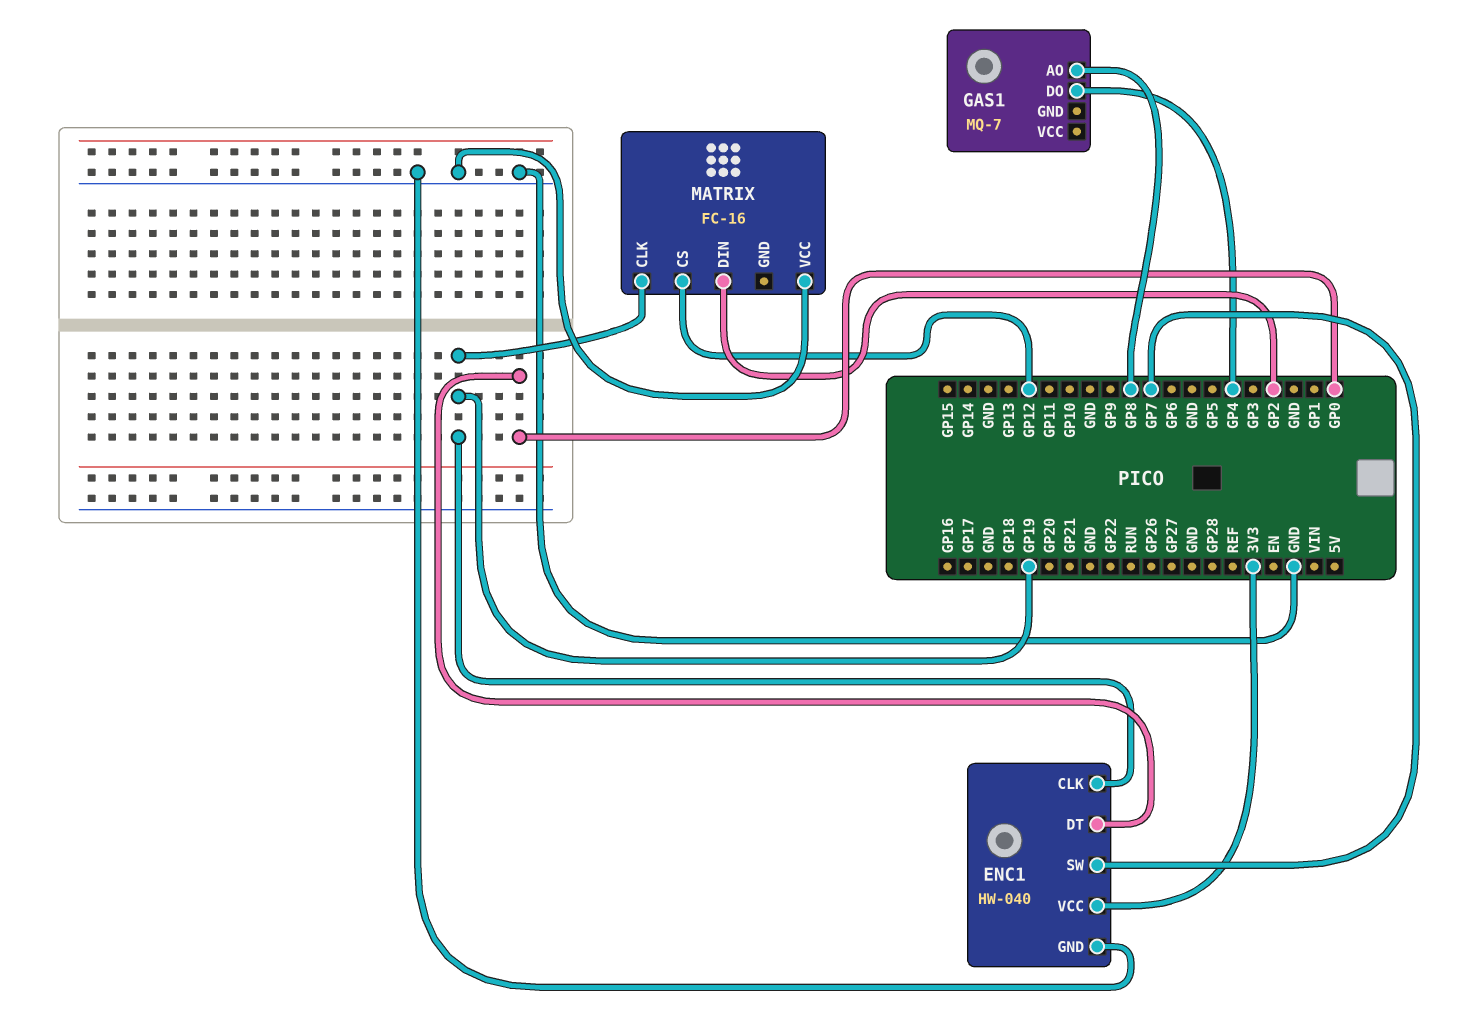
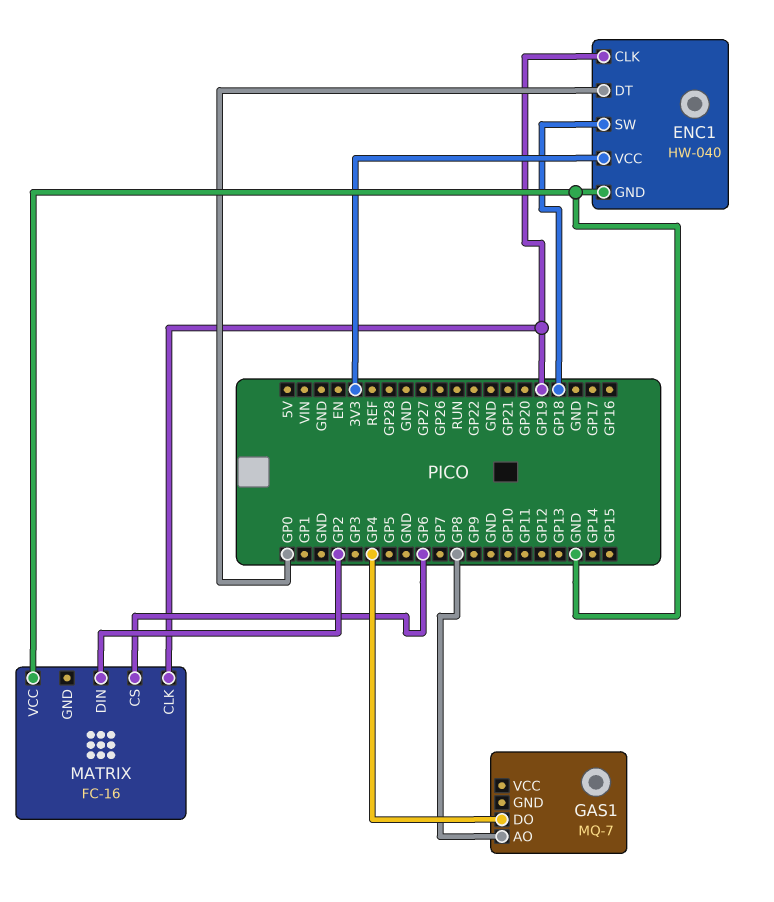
ENC1 pin SW: GP7 -> GP18
MATRIX pin CS: GP12 -> GP6

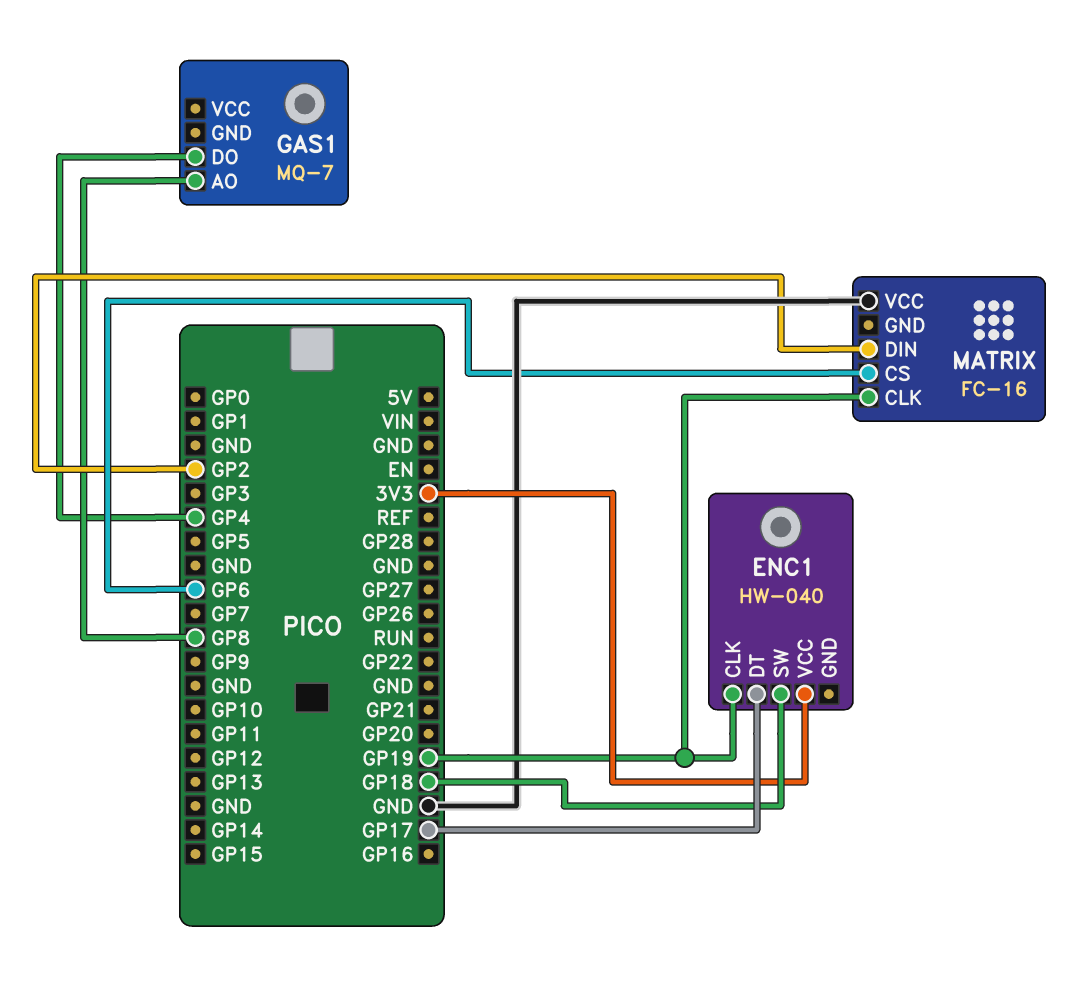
ENC1 pin DT: GP0 -> GP17
ENC1 pin GND: GND -> none

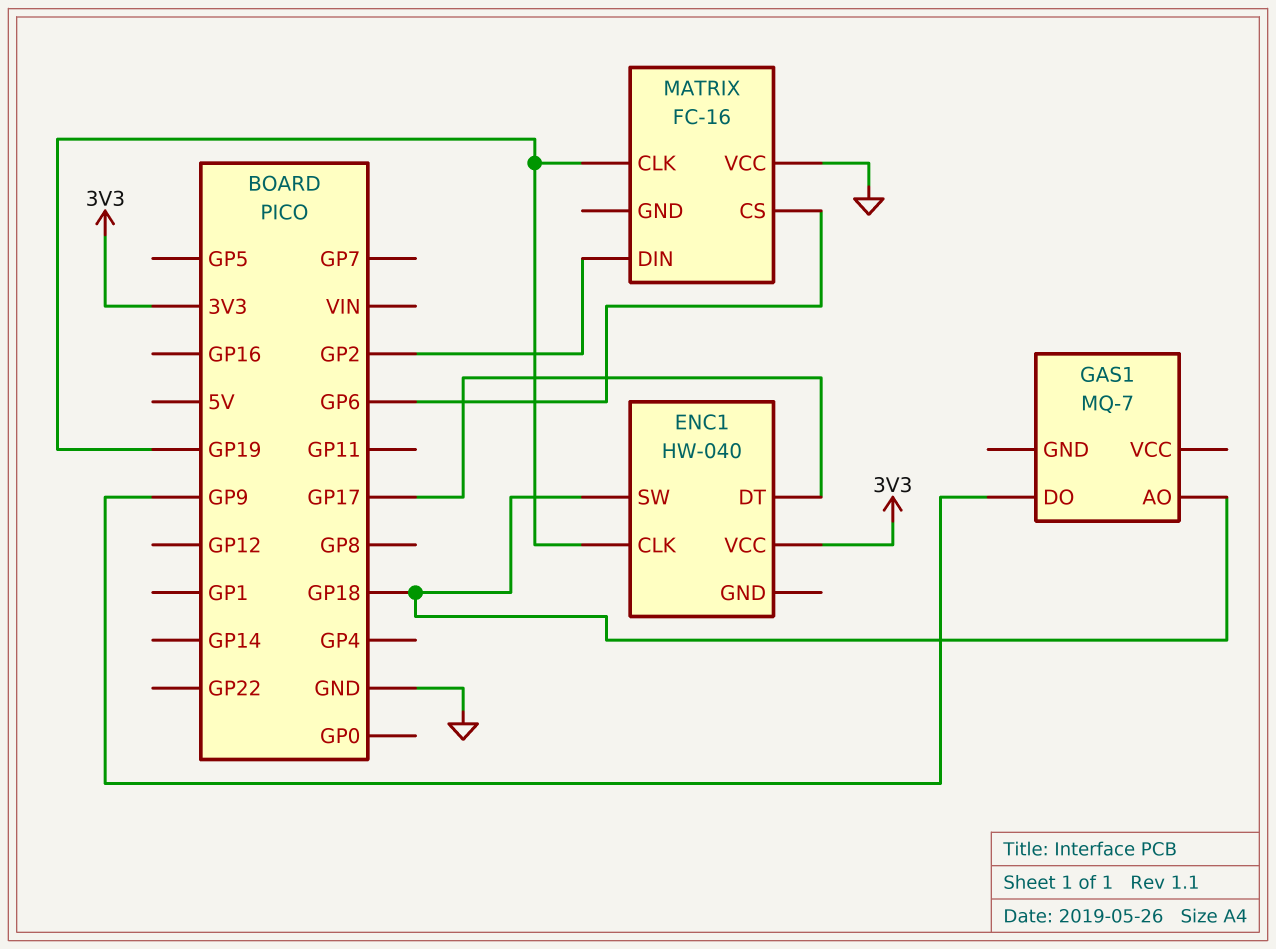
GAS1 pin AO: GP8 -> GP18
GAS1 pin DO: GP4 -> GP9

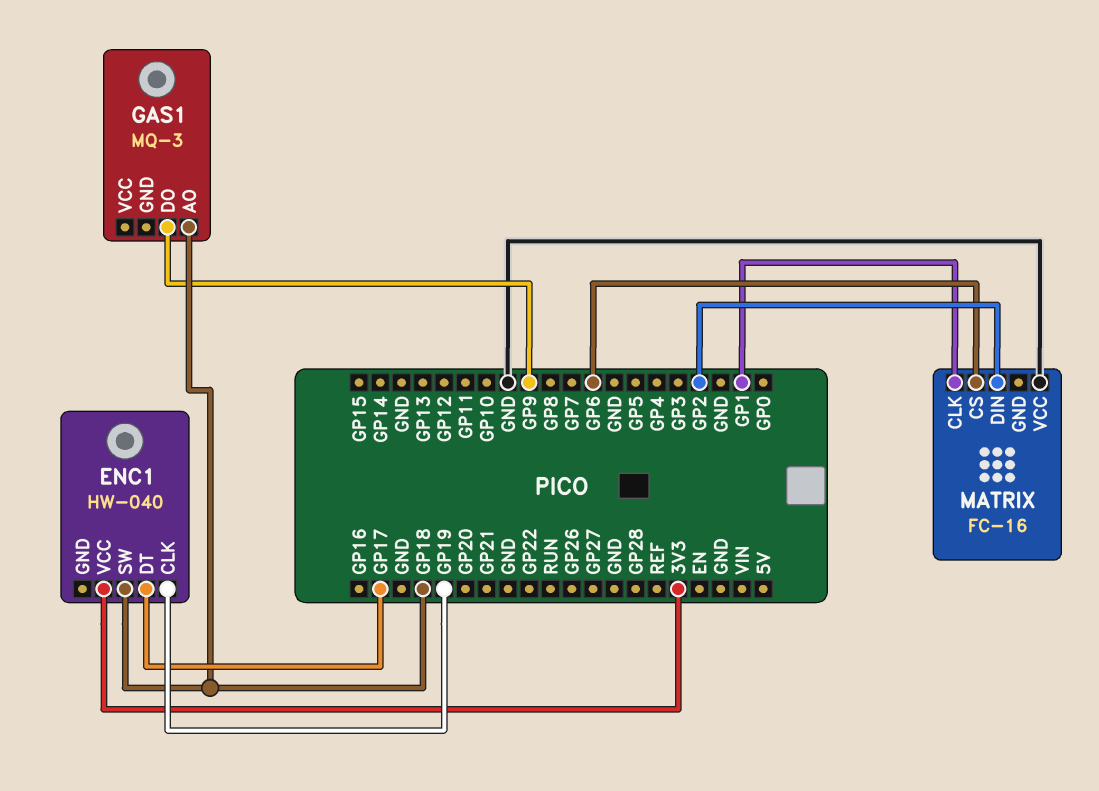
GAS1: MQ-7 -> MQ-3
MATRIX pin CLK: GP19 -> GP1

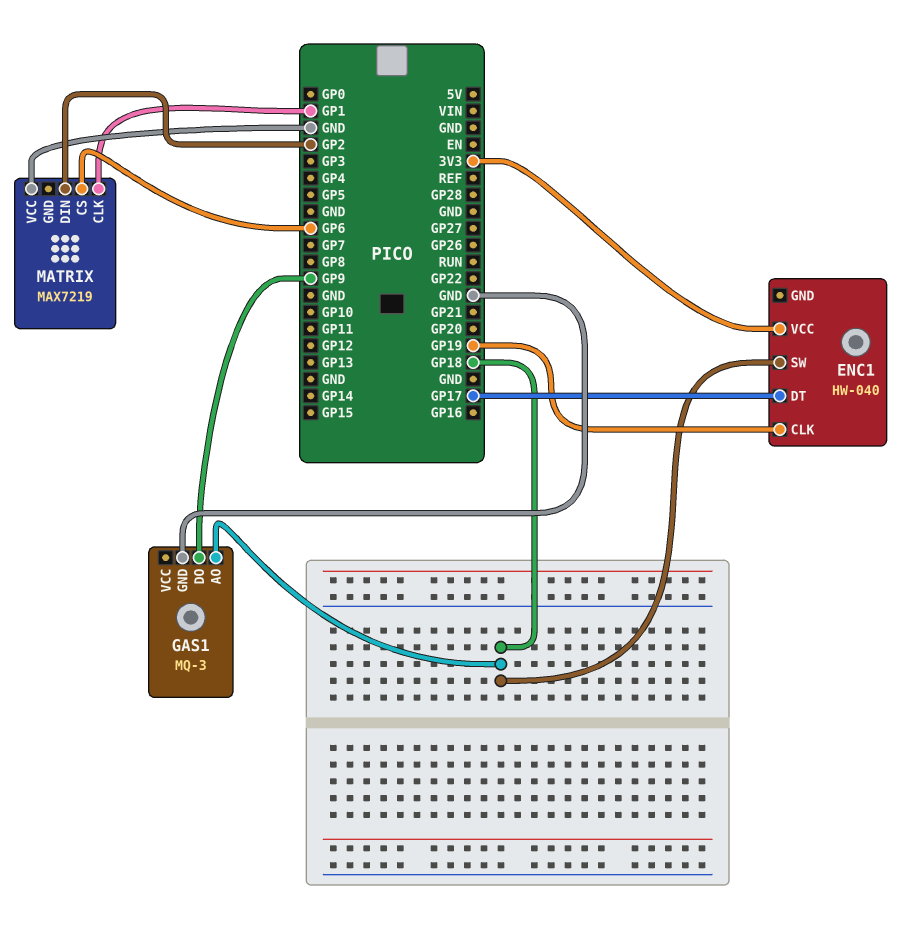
GAS1 pin GND: none -> GND
MATRIX: FC-16 -> MAX7219

